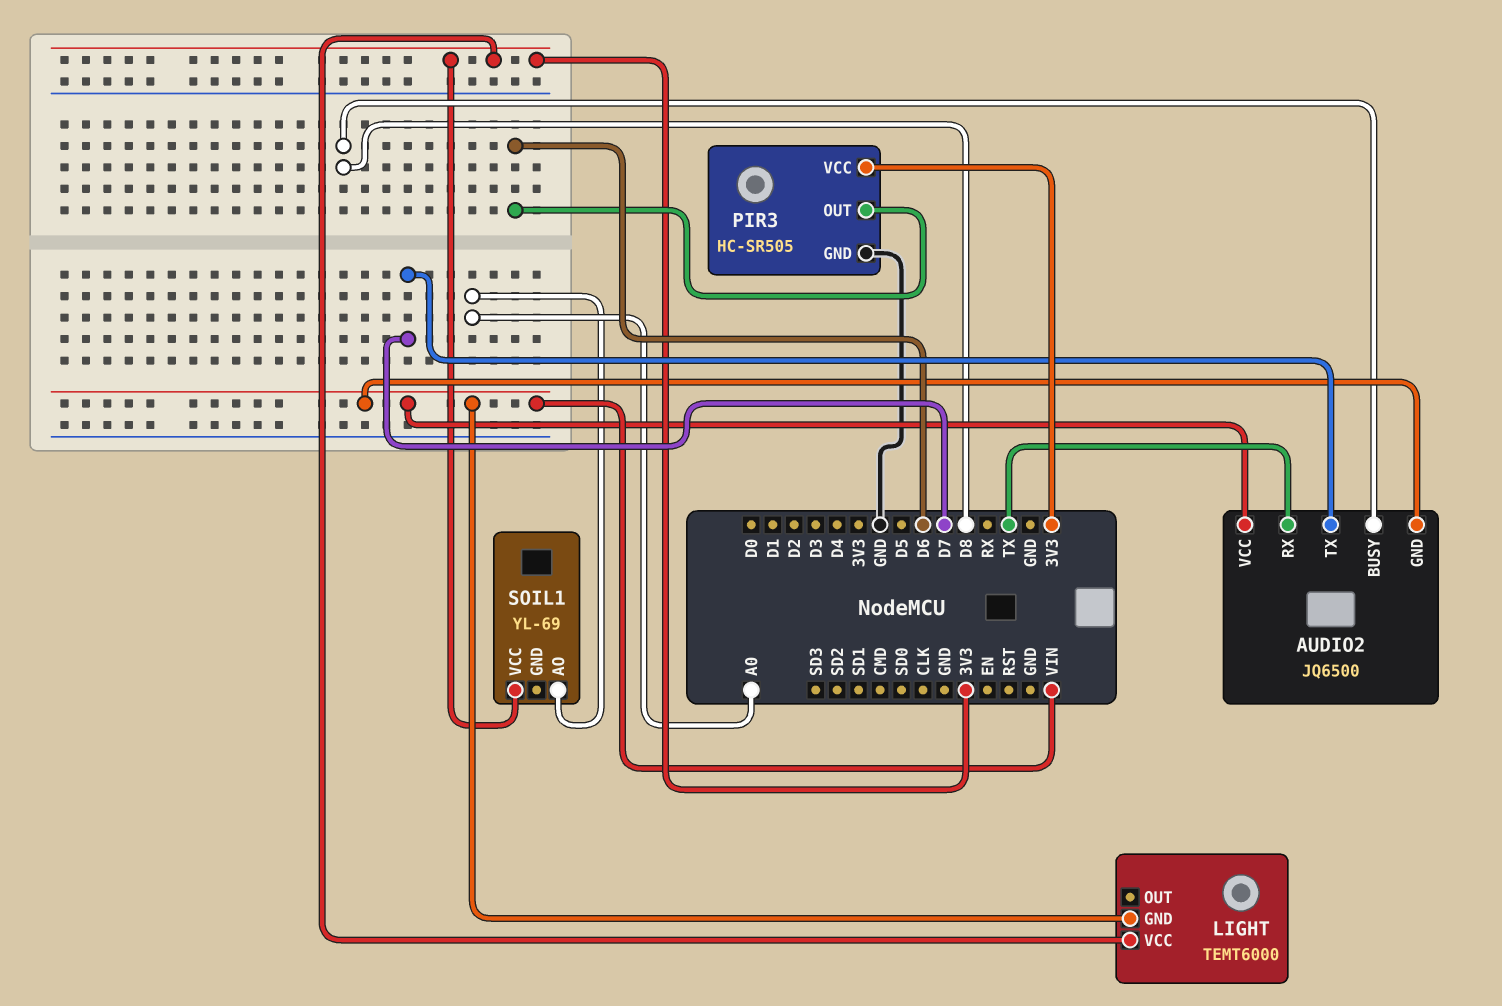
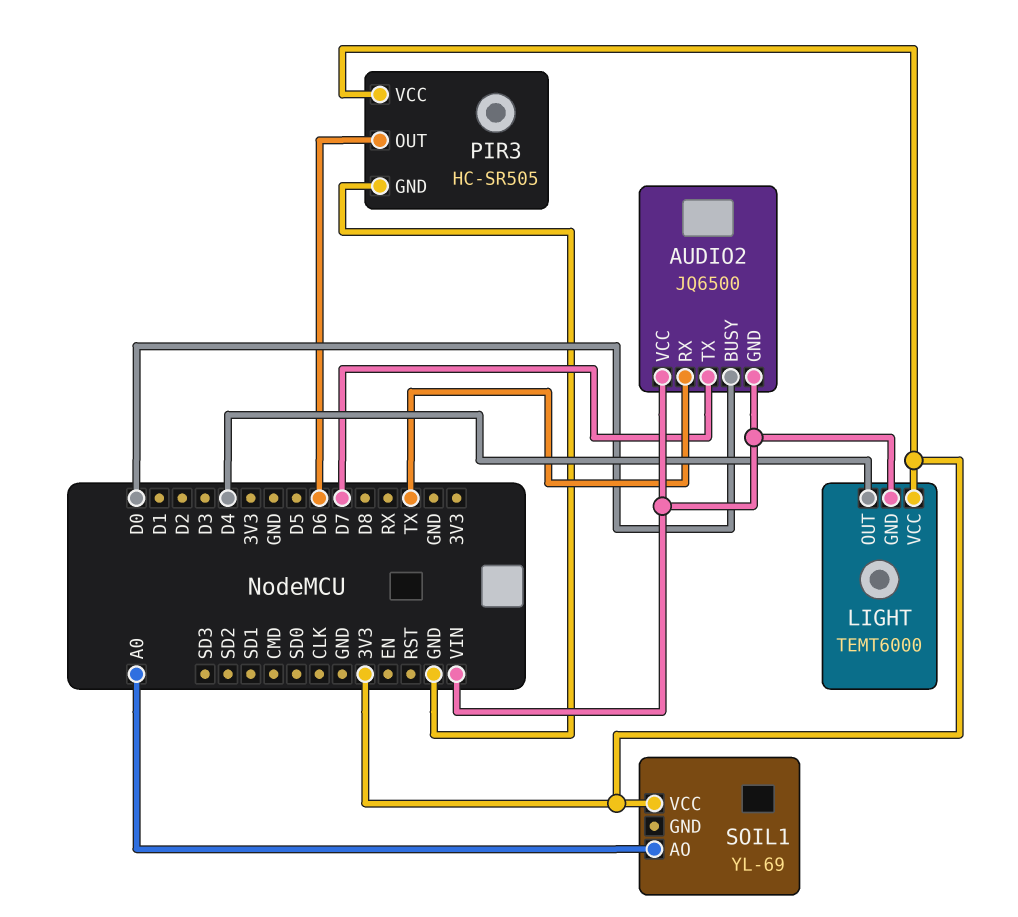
AUDIO2 pin BUSY: D8 -> D0
LIGHT pin OUT: none -> D4

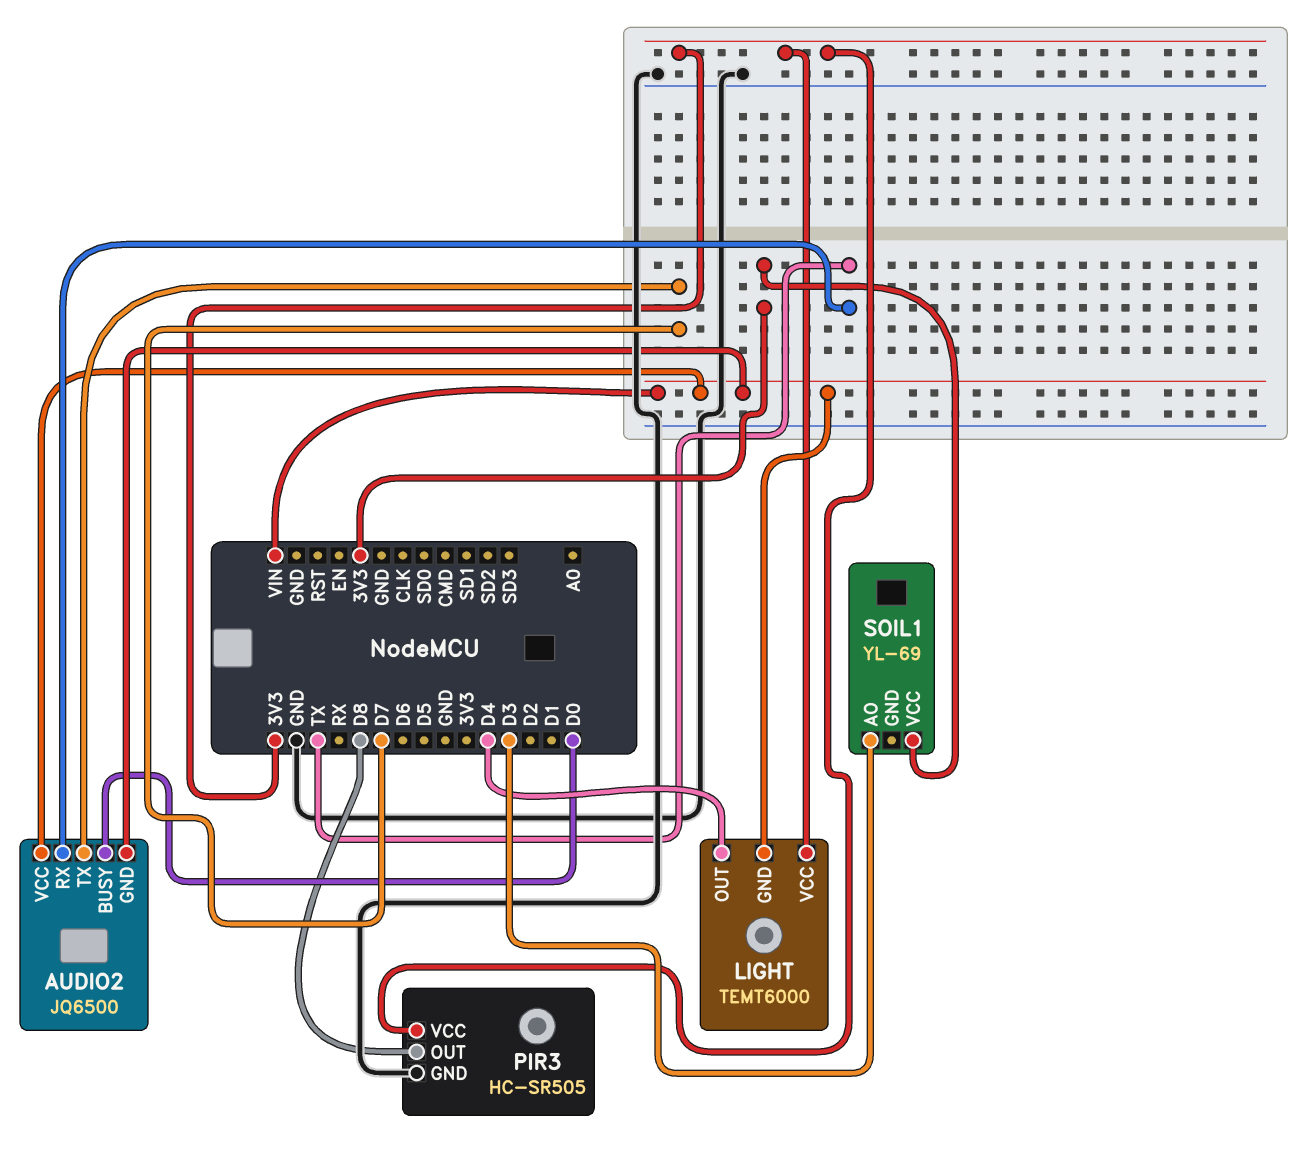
PIR3 pin OUT: D6 -> D8
SOIL1 pin AO: A0 -> D3

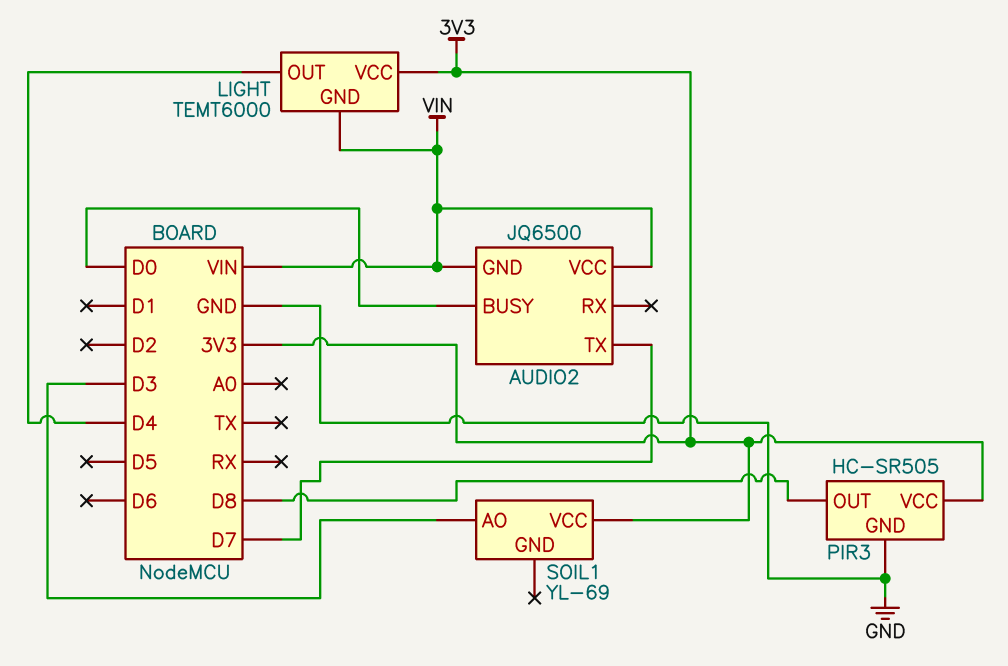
AUDIO2 pin RX: TX -> none

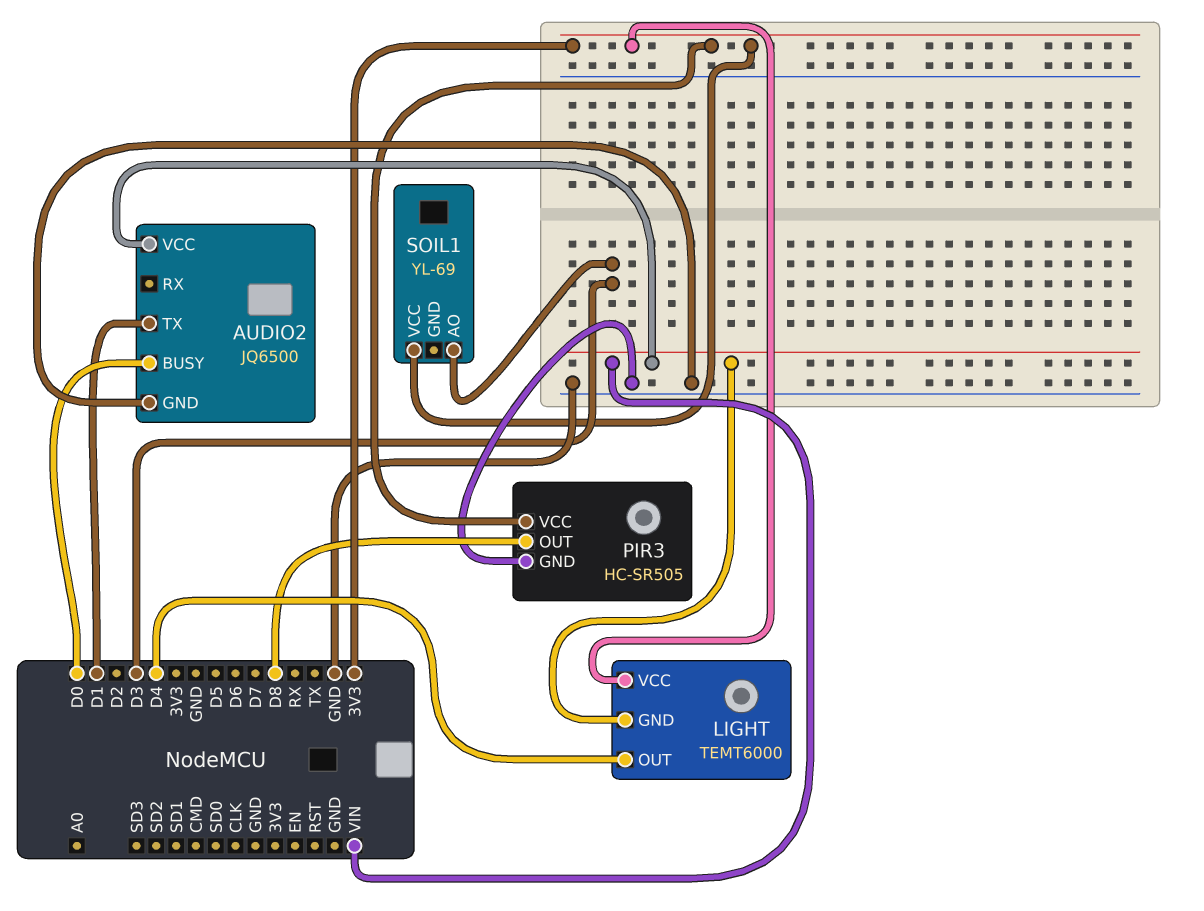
AUDIO2 pin GND: VIN -> GND
AUDIO2 pin TX: D7 -> D1

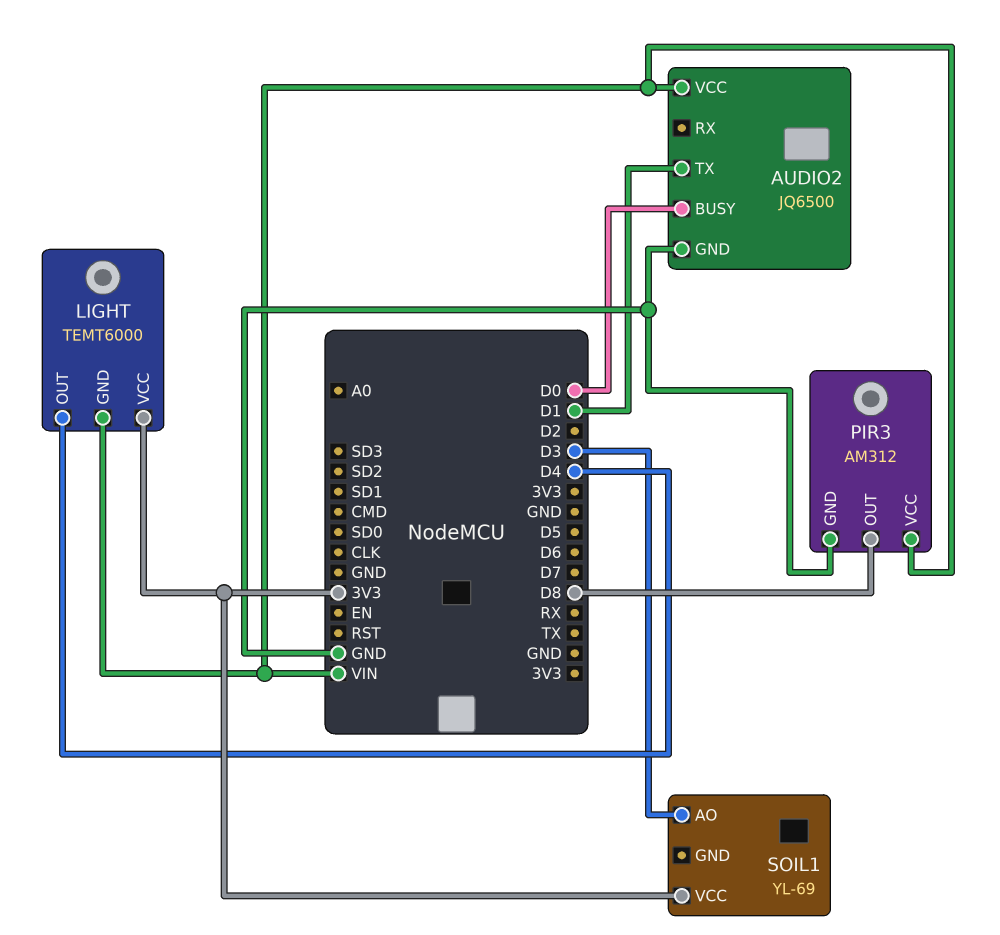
PIR3: HC-SR505 -> AM312
PIR3 pin VCC: 3V3 -> VIN

